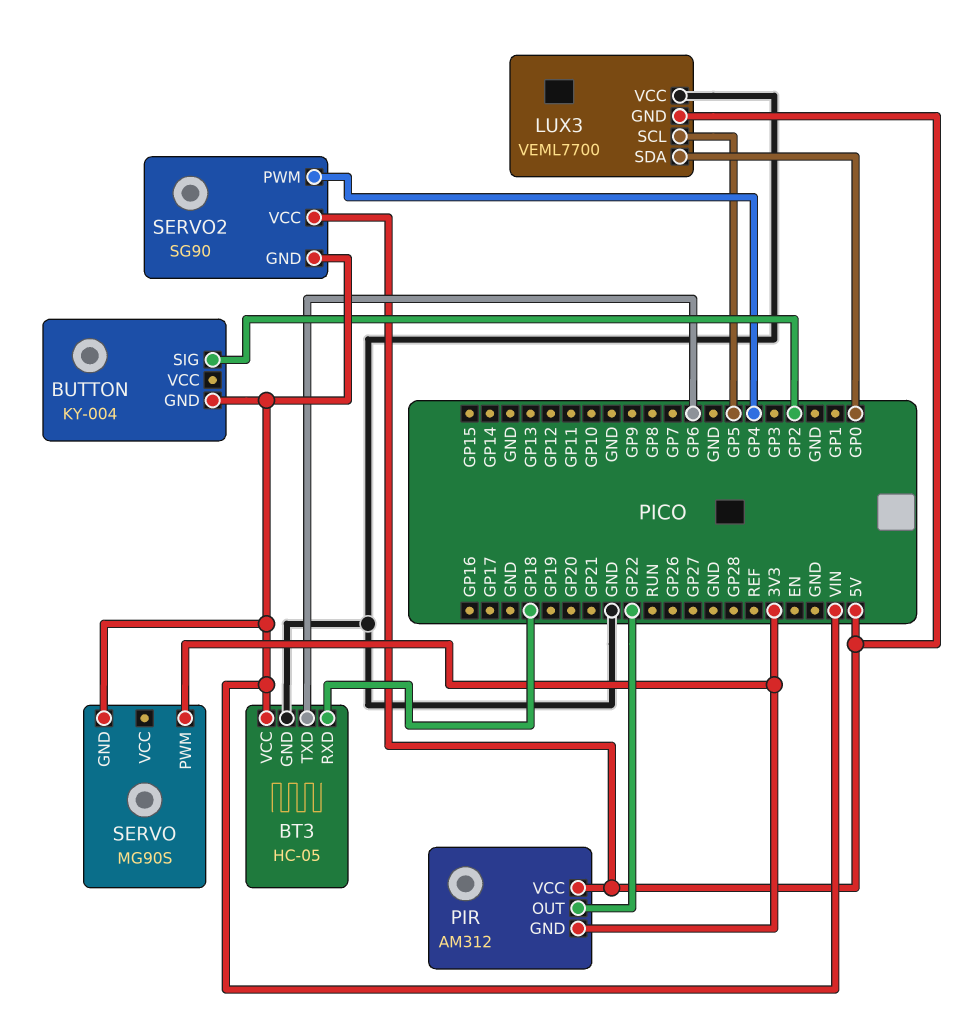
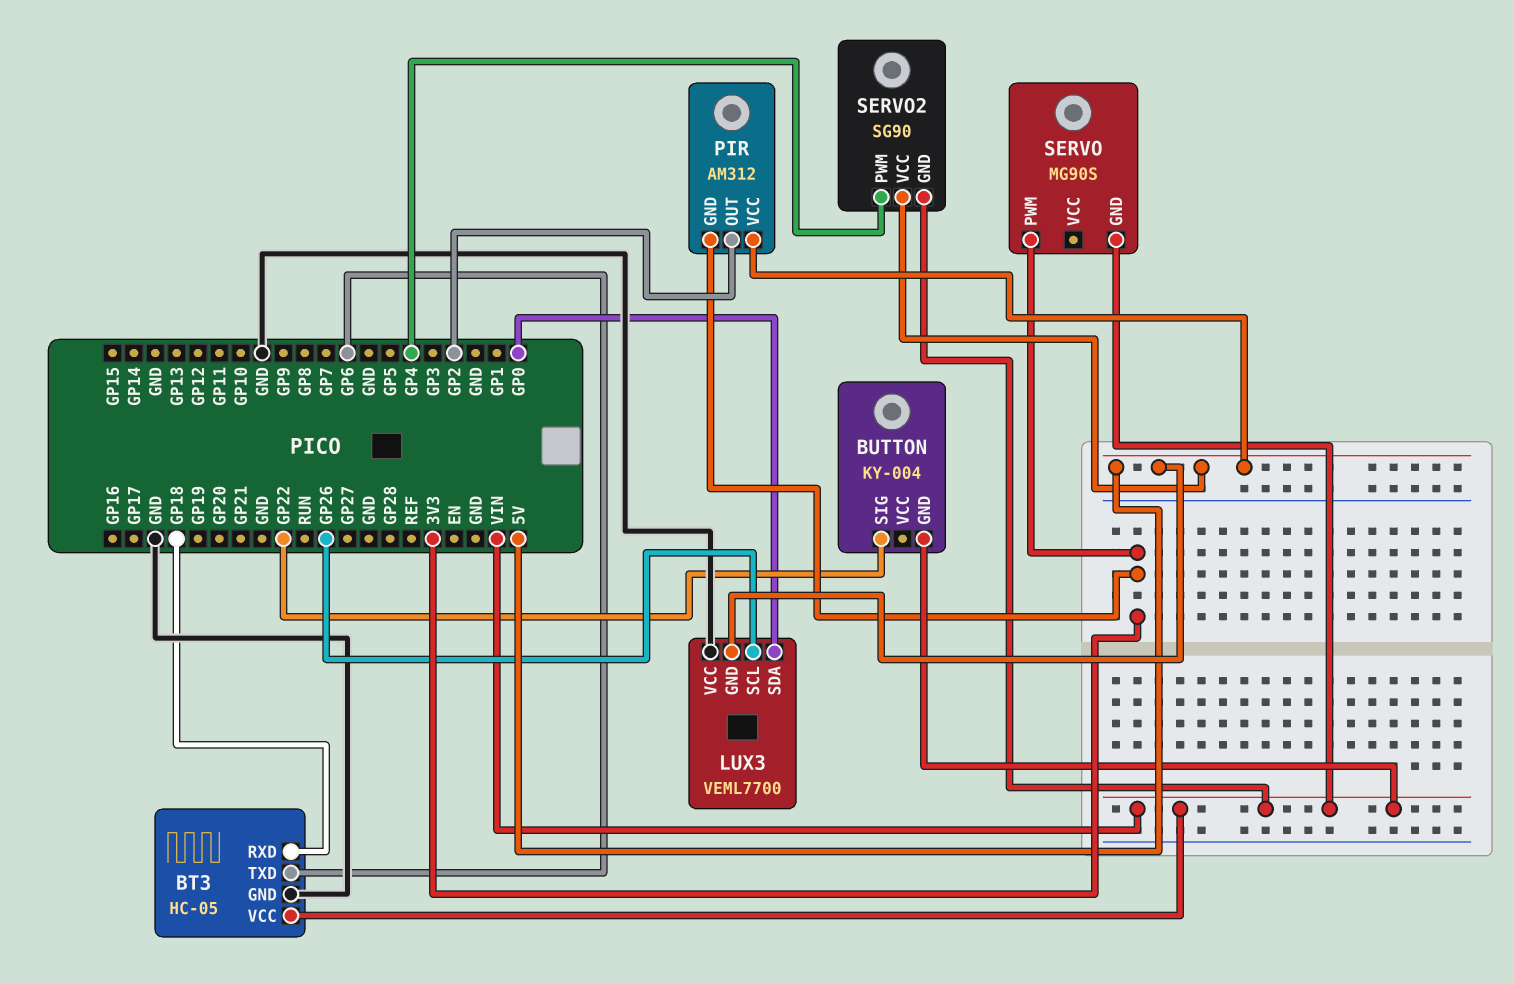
BUTTON pin SIG: GP2 -> GP22
LUX3 pin SCL: GP5 -> GP26
PIR pin OUT: GP22 -> GP2

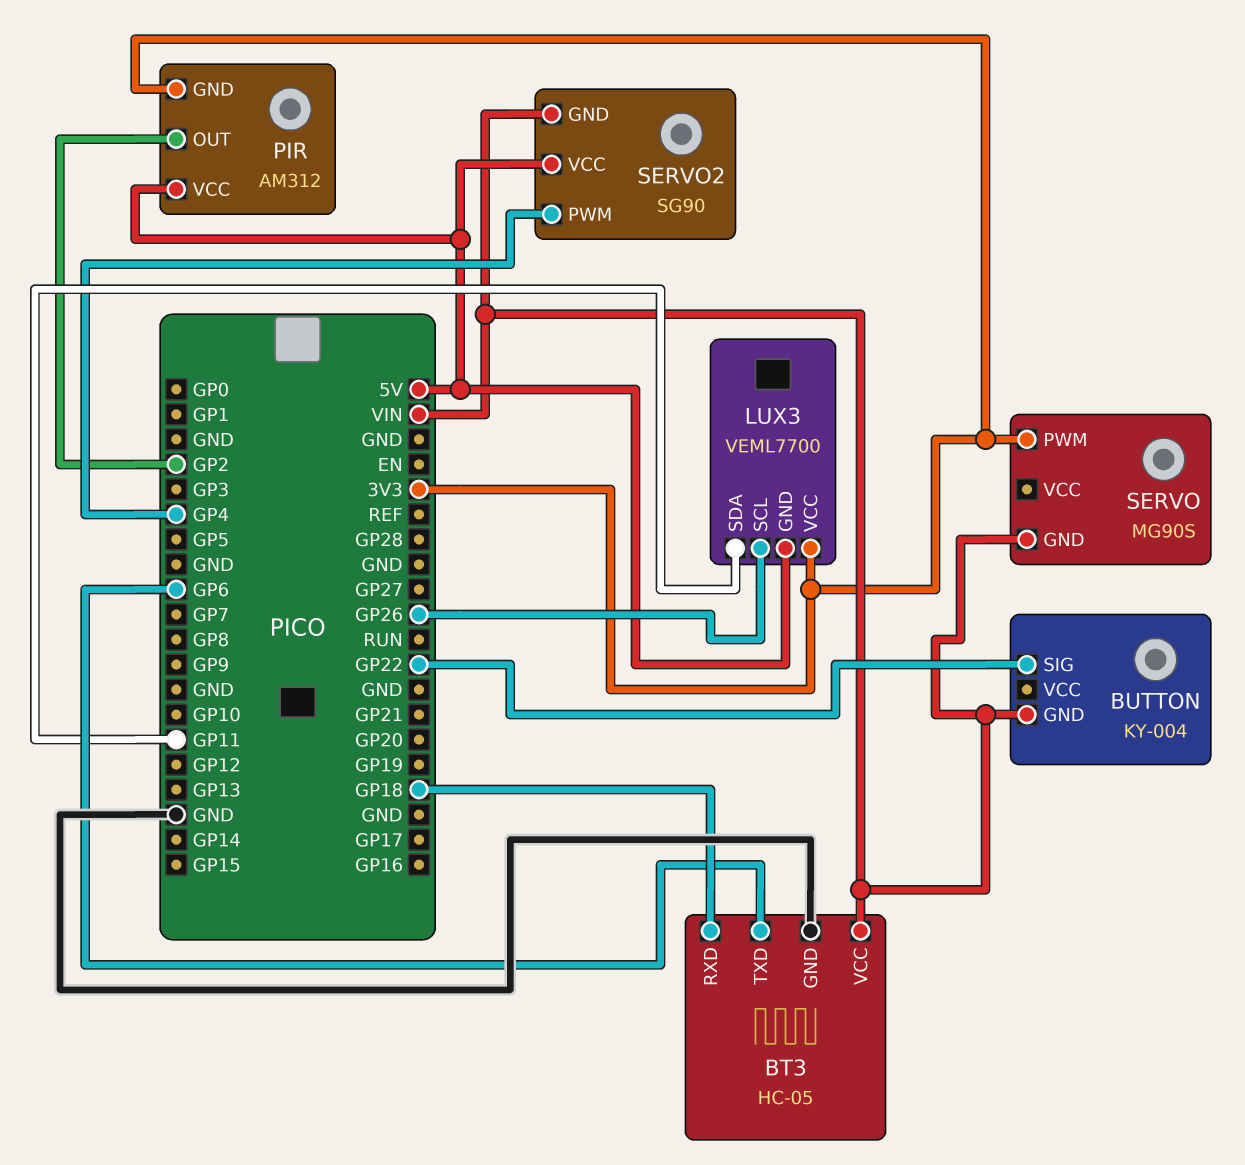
LUX3 pin SDA: GP0 -> GP11
LUX3 pin VCC: GND -> 3V3

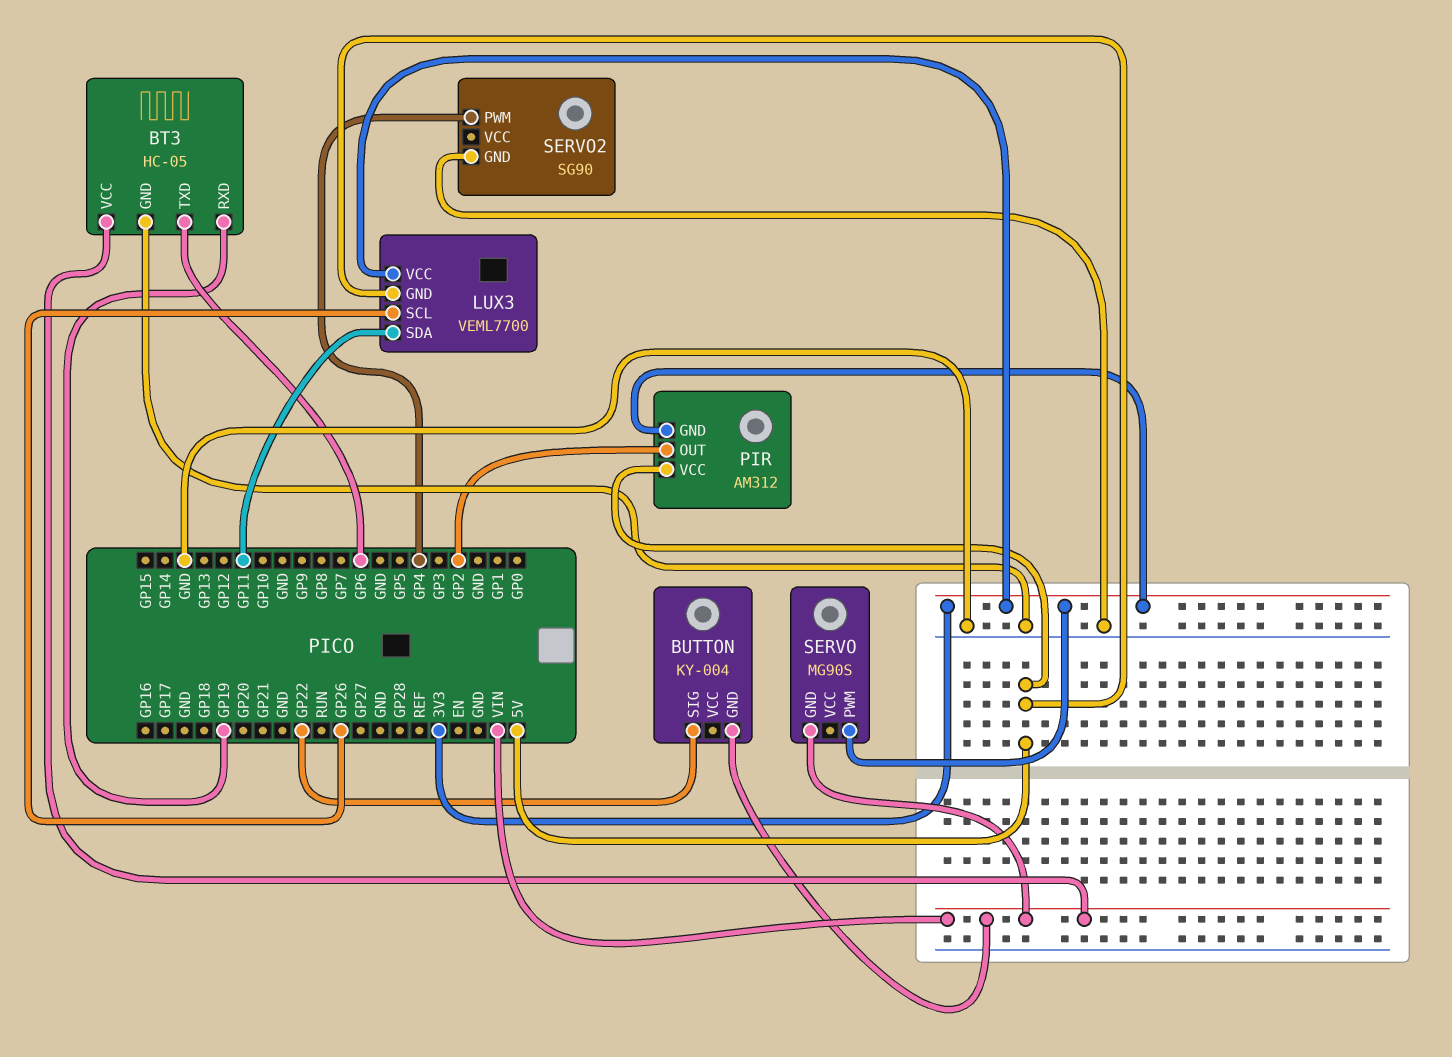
BT3 pin RXD: GP18 -> GP19
SERVO2 pin GND: VIN -> GND
SERVO2 pin VCC: 5V -> none

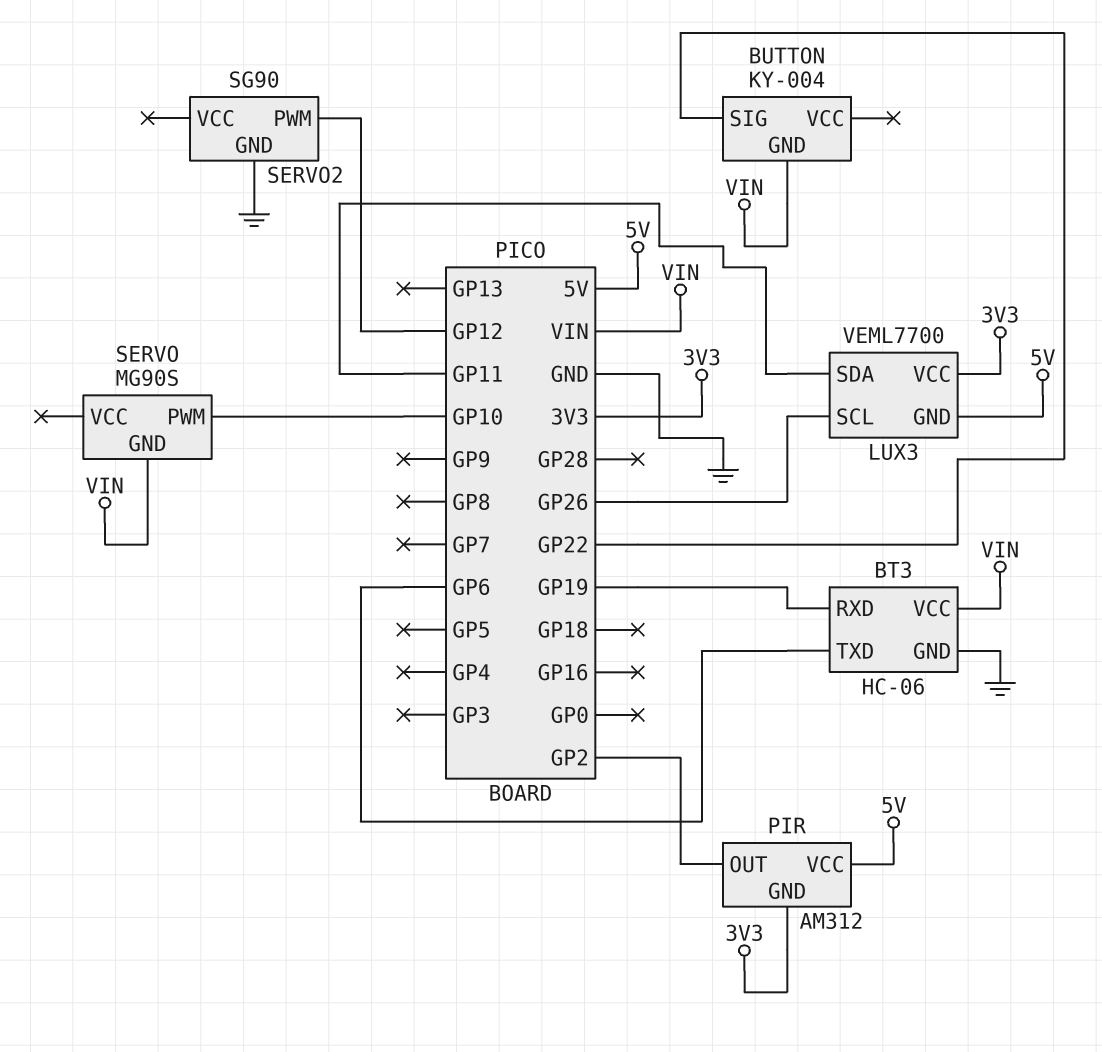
BT3: HC-05 -> HC-06
SERVO pin PWM: 3V3 -> GP10
SERVO2 pin PWM: GP4 -> GP12

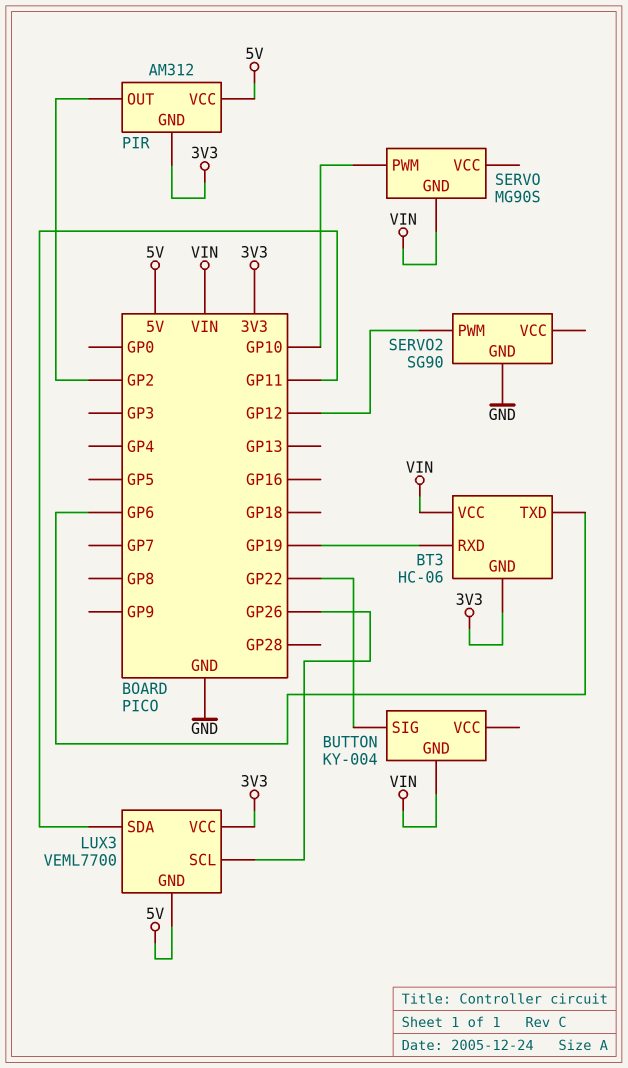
BT3 pin GND: GND -> 3V3

